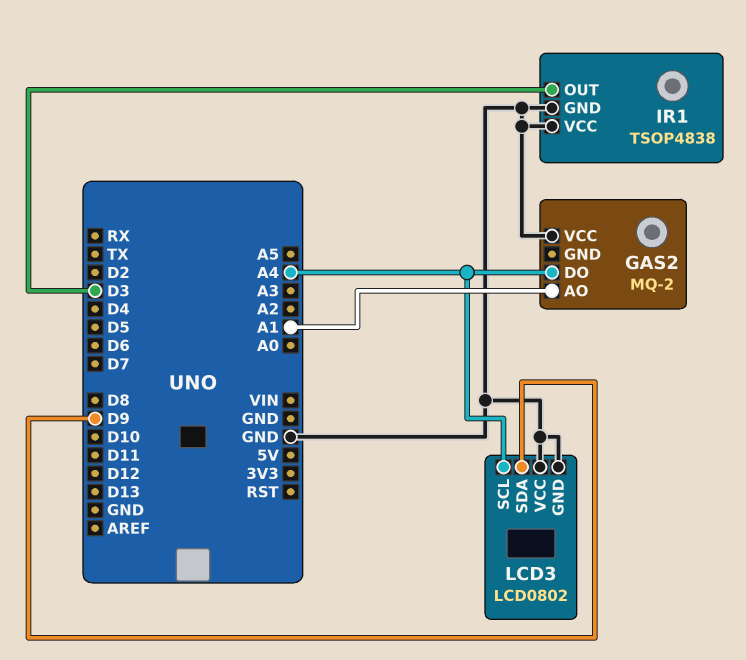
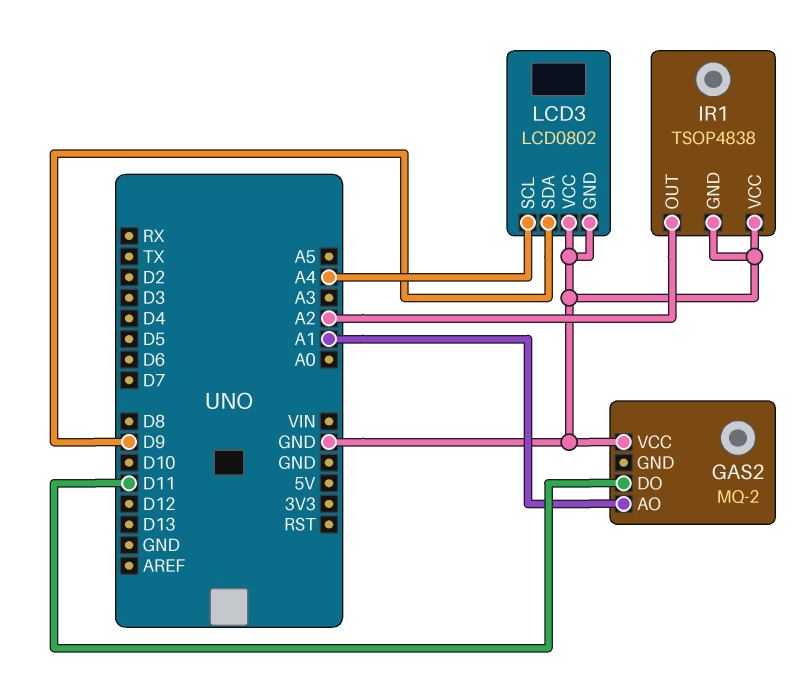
GAS2 pin DO: A4 -> D11
IR1 pin OUT: D3 -> A2

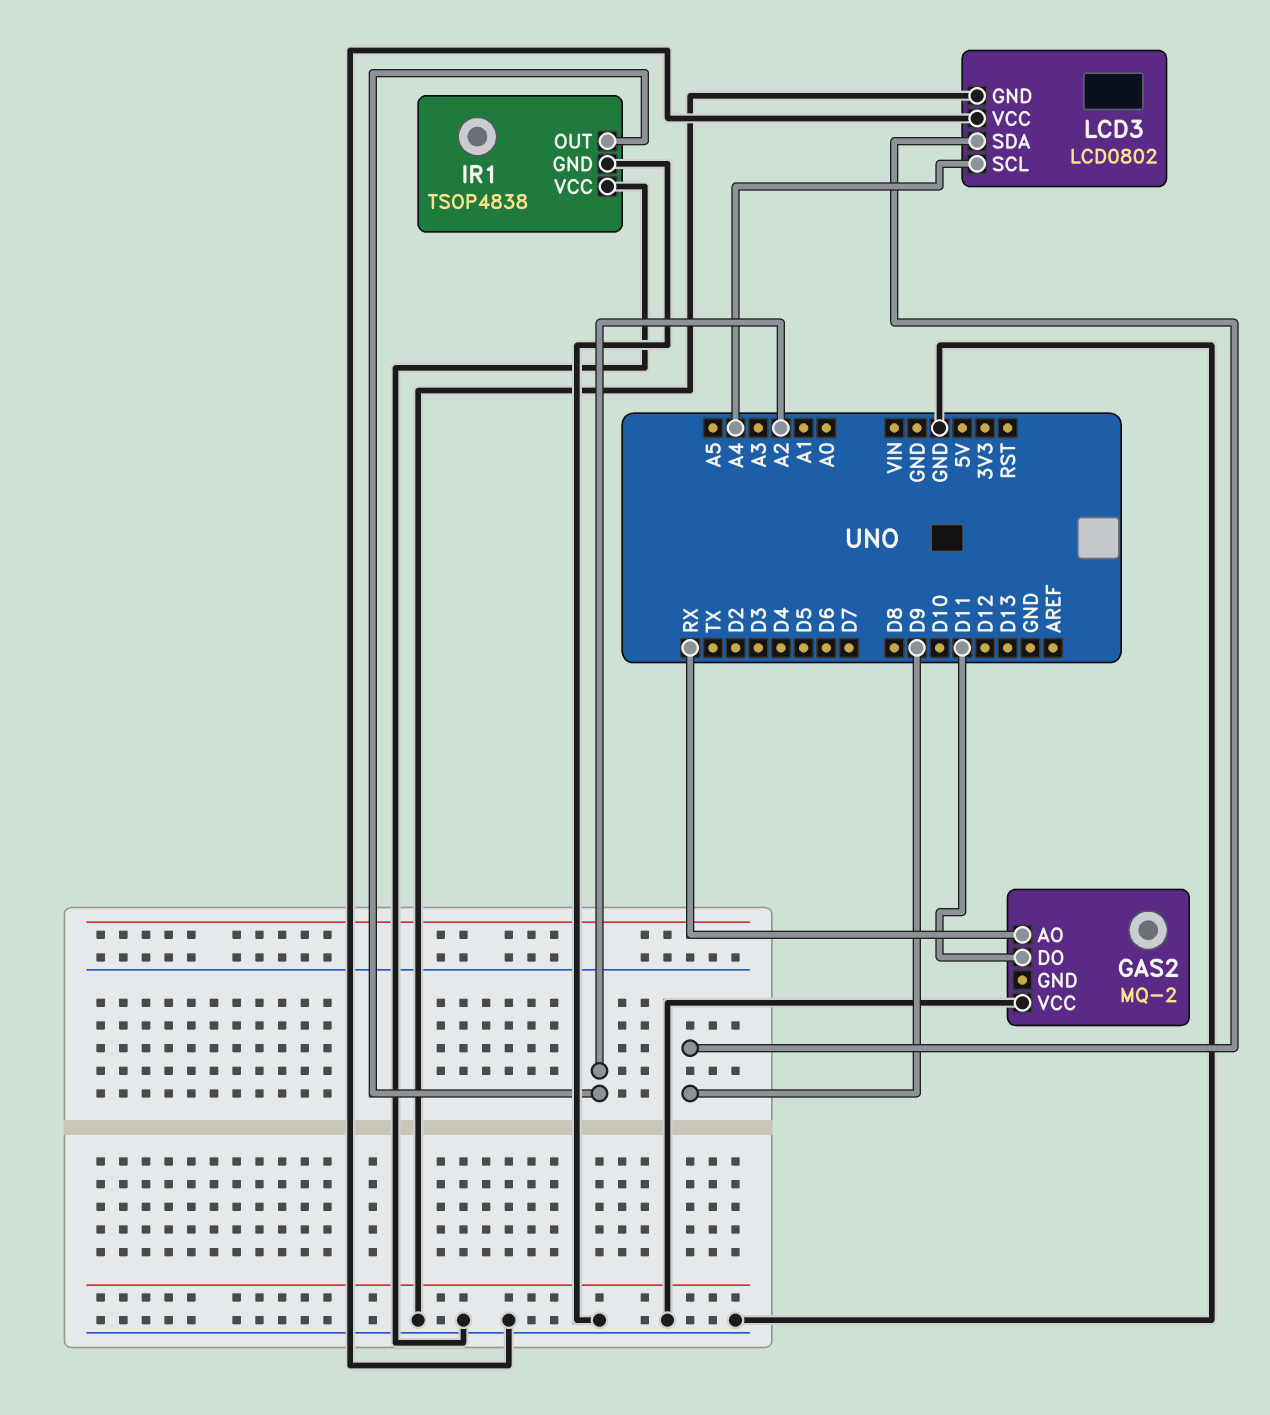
GAS2 pin AO: A1 -> RX

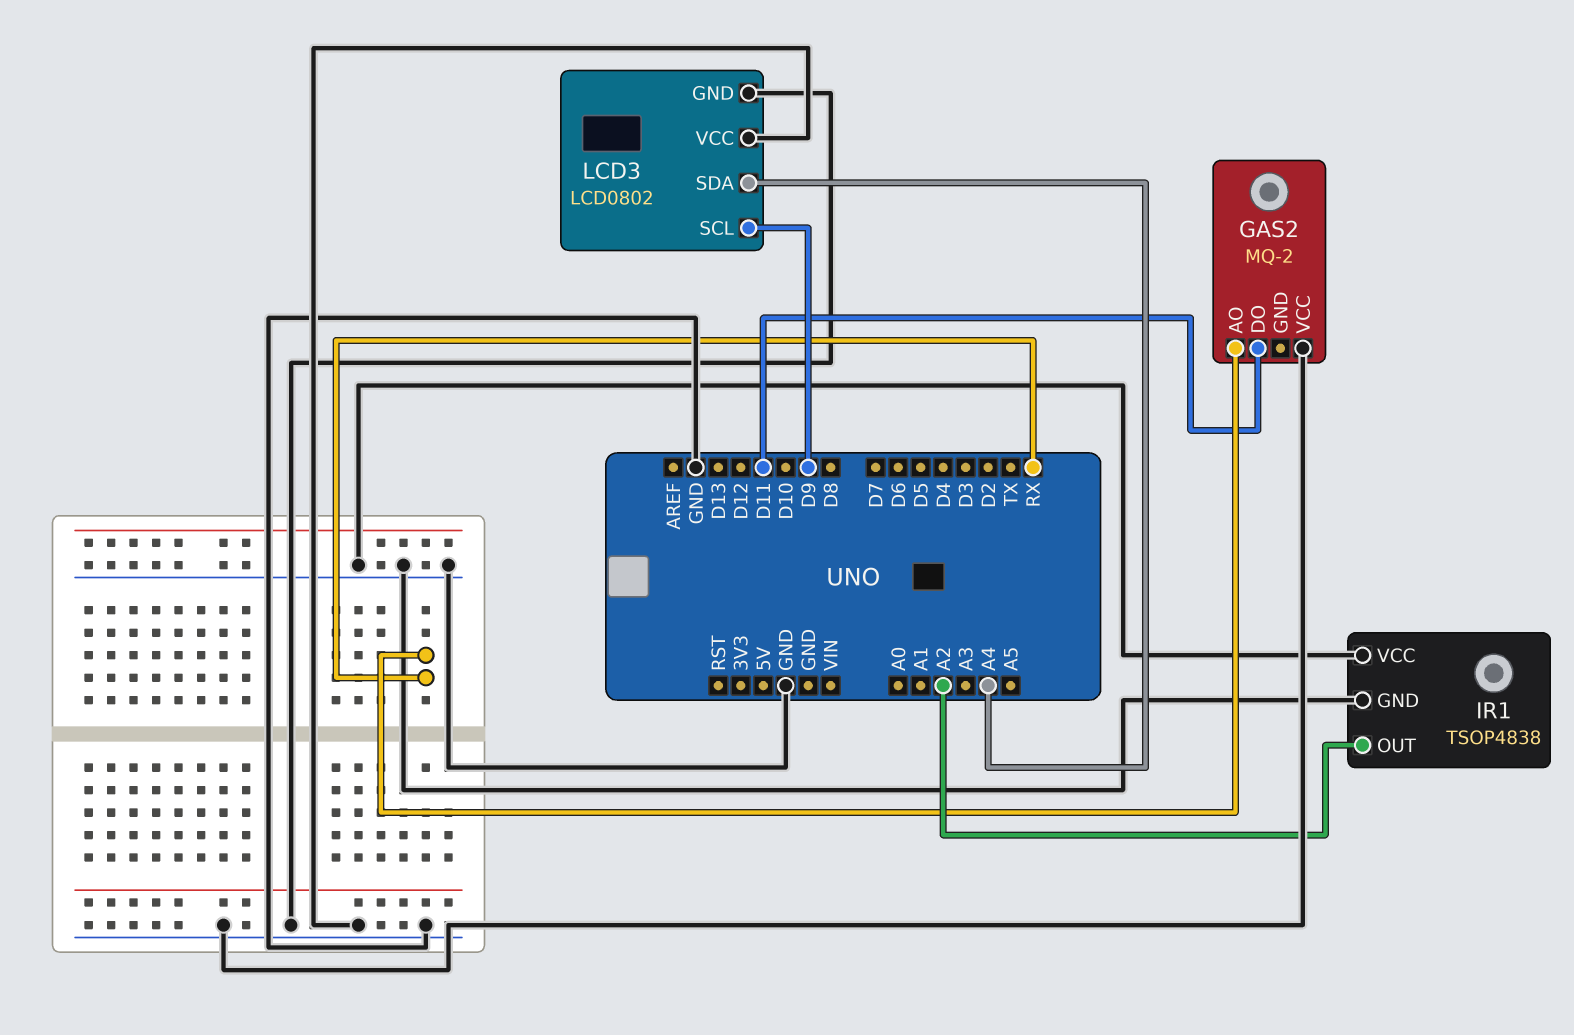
LCD3 pin SCL: A4 -> D9
LCD3 pin SDA: D9 -> A4

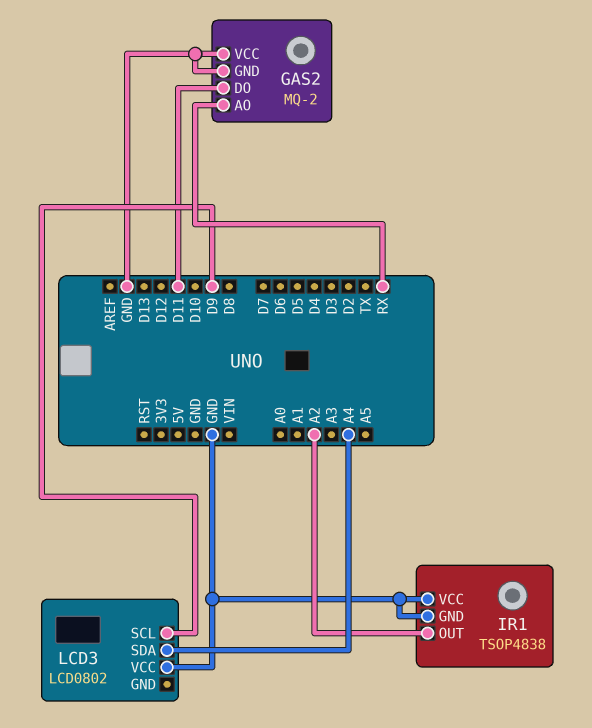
GAS2 pin GND: none -> GND
LCD3 pin GND: GND -> none

